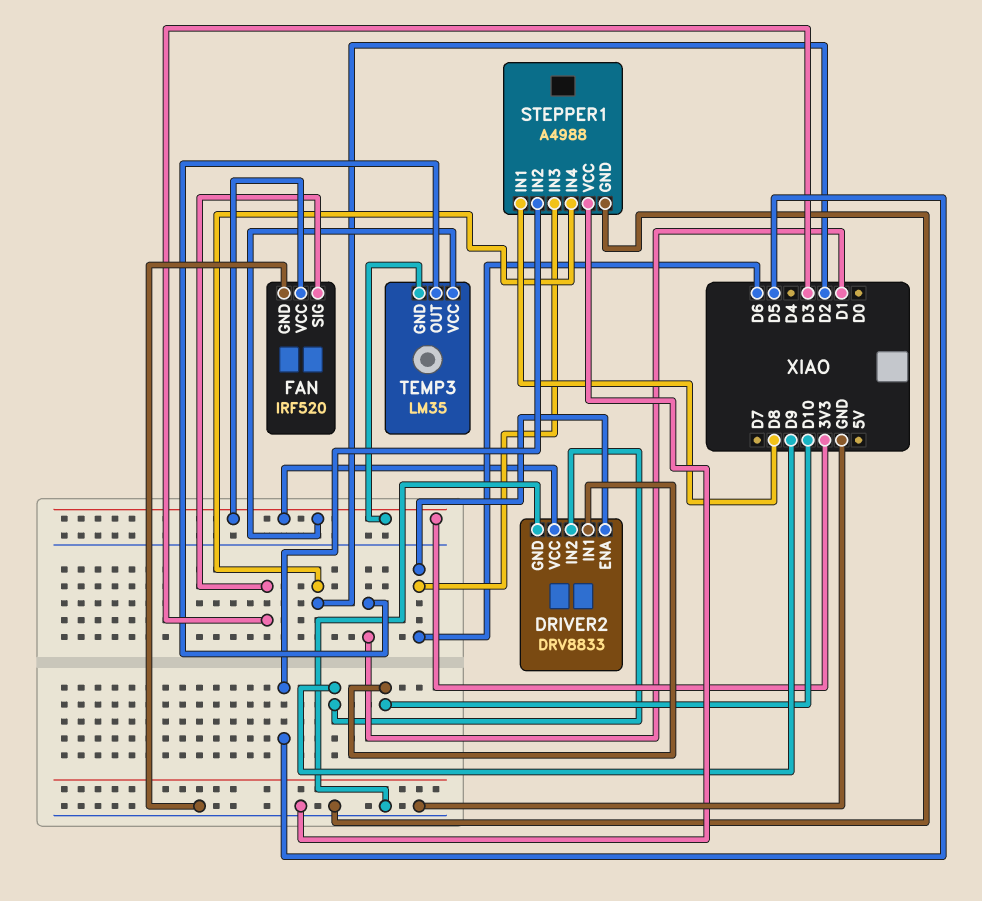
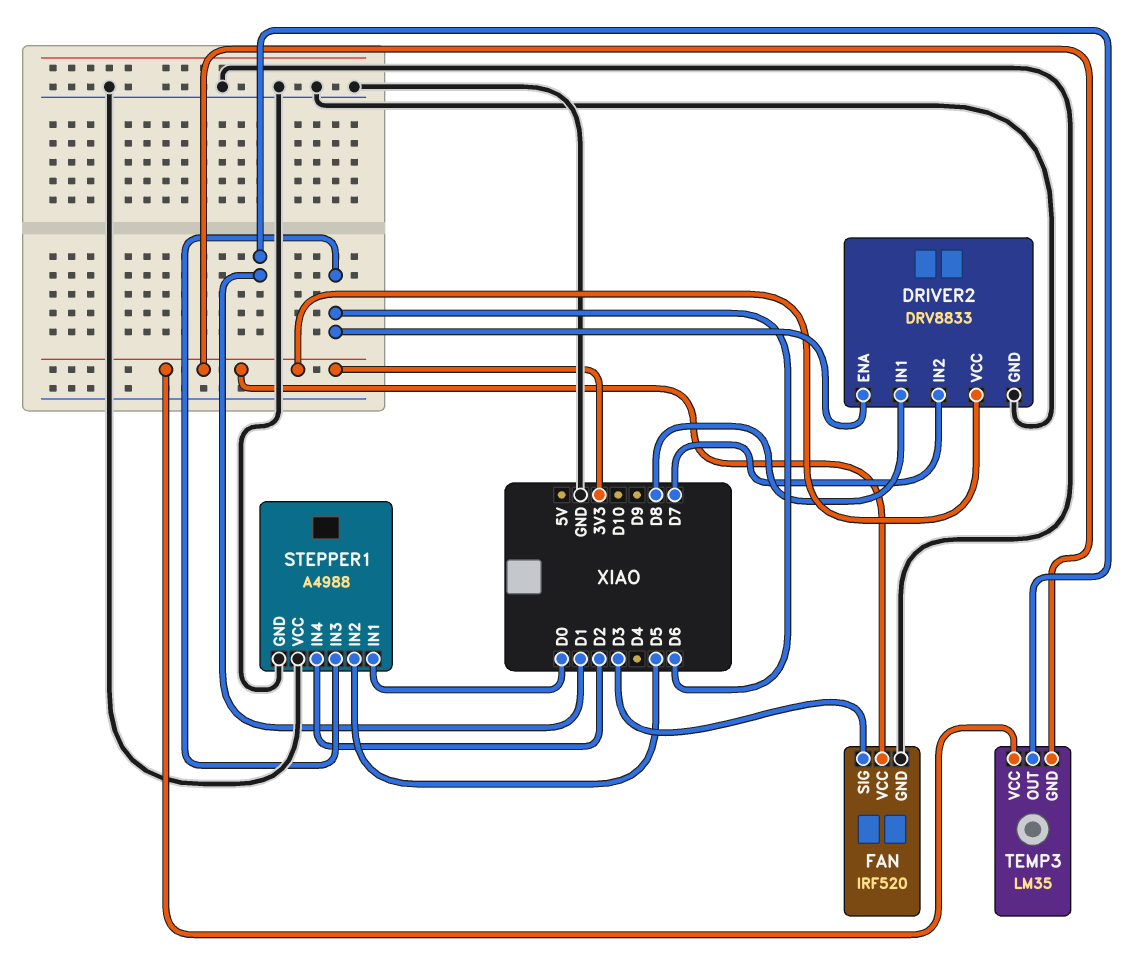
DRIVER2 pin IN1: D10 -> D8
DRIVER2 pin IN2: D9 -> D7
STEPPER1 pin IN1: D8 -> D0

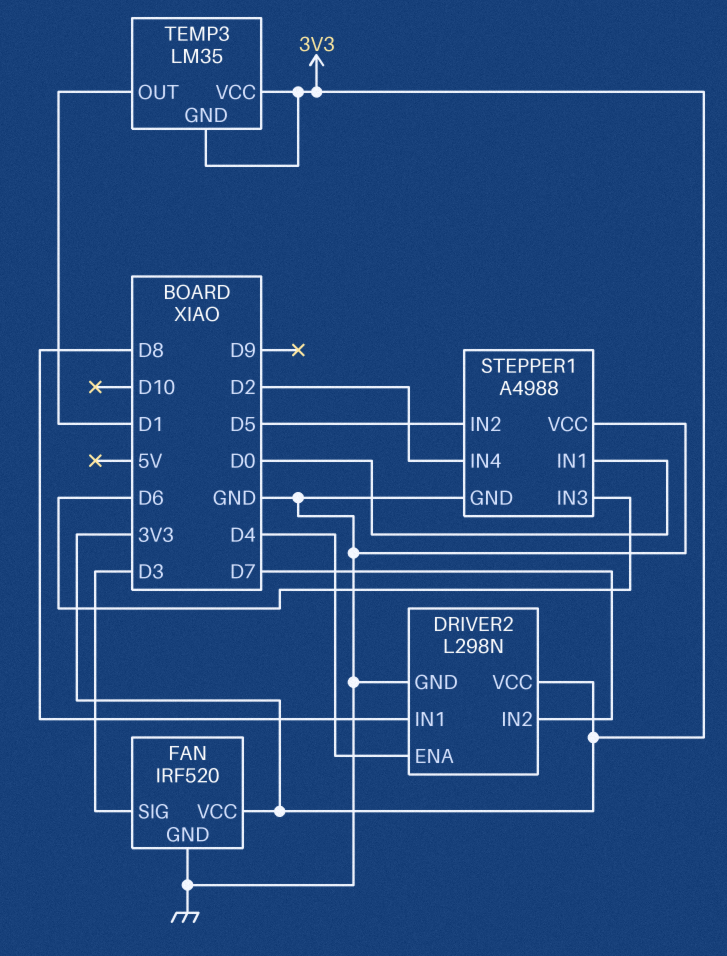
DRIVER2: DRV8833 -> L298N
DRIVER2 pin ENA: D6 -> D4

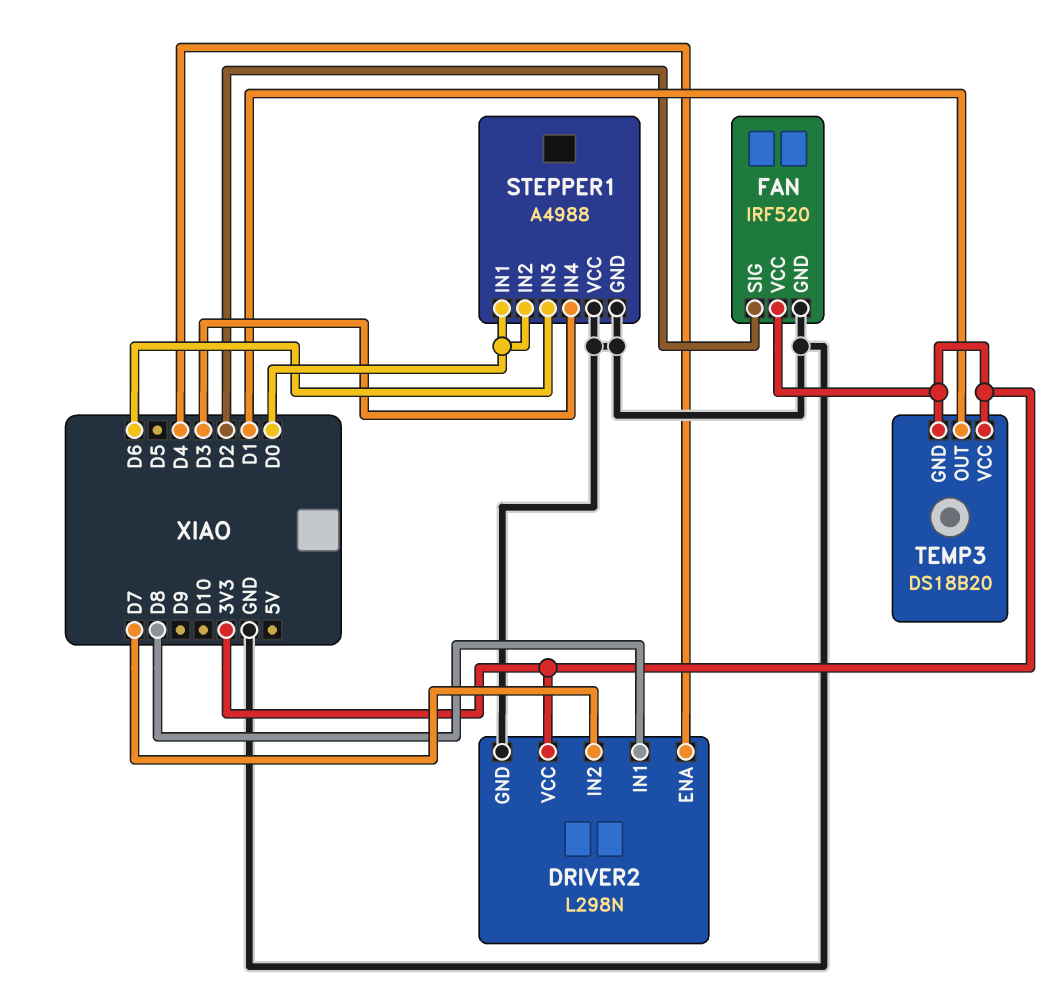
FAN pin SIG: D3 -> D2
STEPPER1 pin IN2: D5 -> D0
STEPPER1 pin IN4: D2 -> D3
TEMP3: LM35 -> DS18B20

